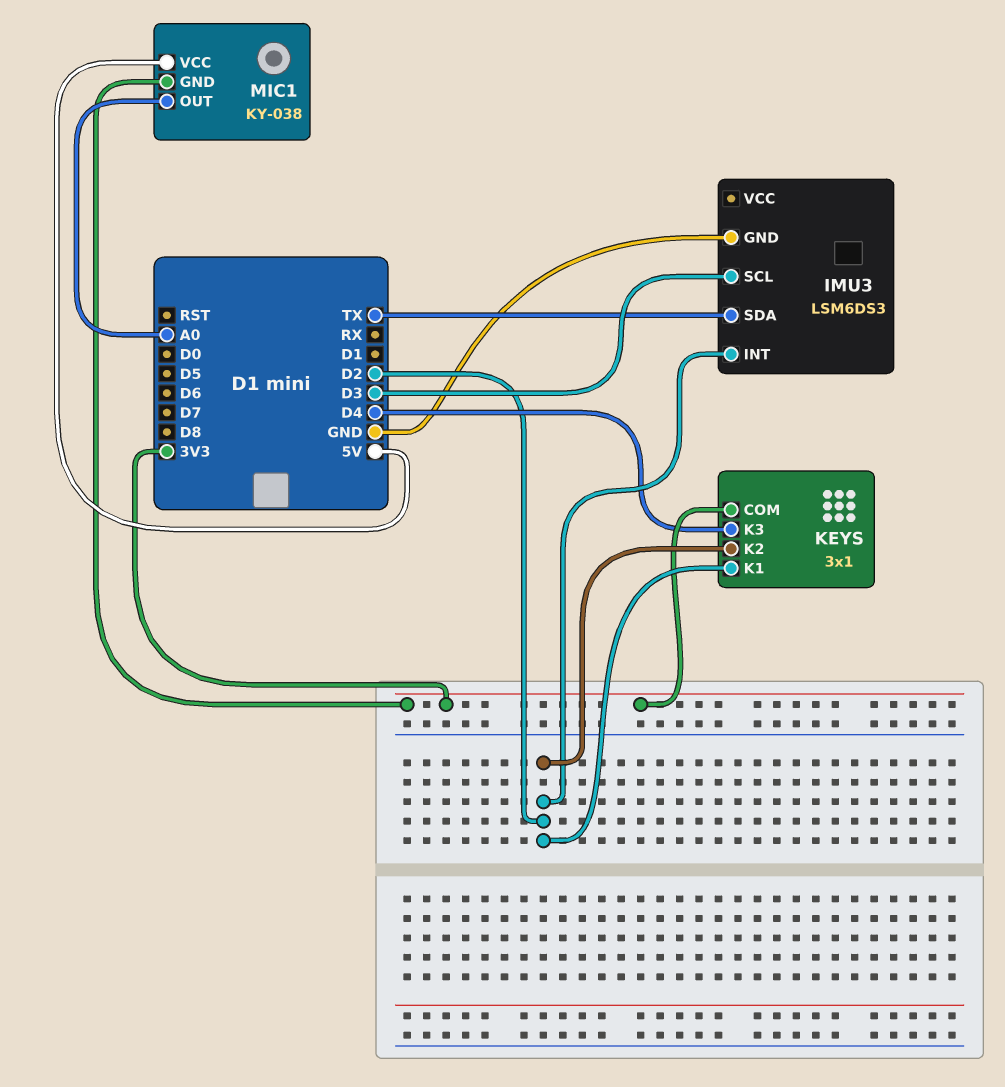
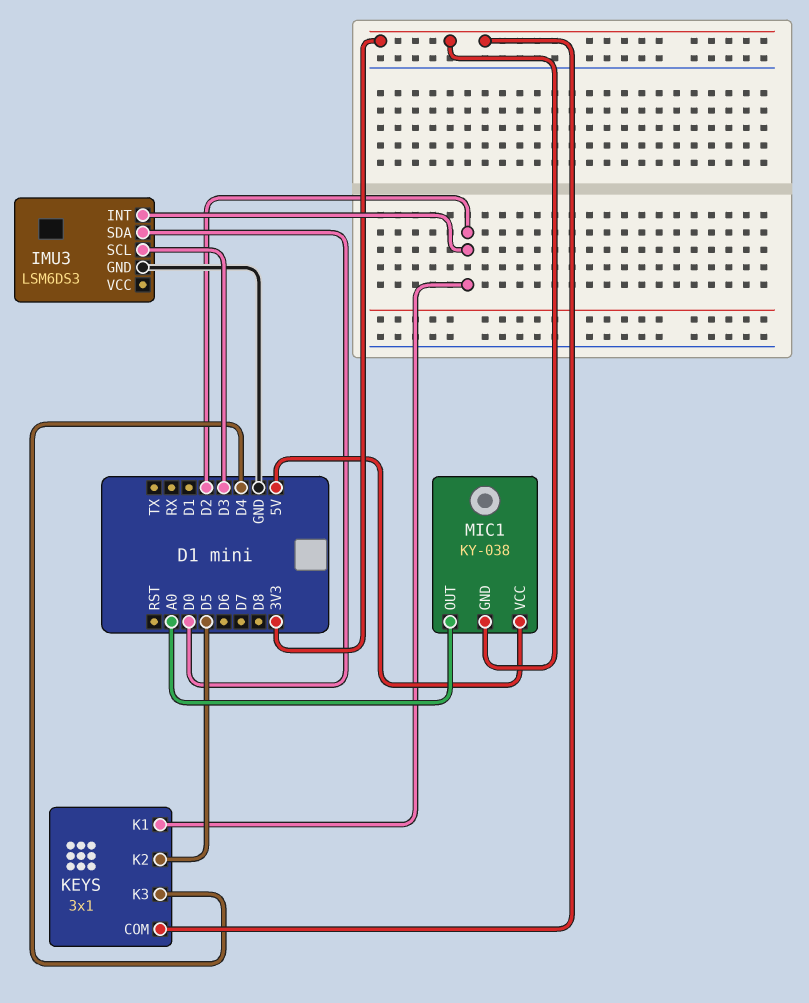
IMU3 pin SDA: TX -> D0
KEYS pin K2: D2 -> D5

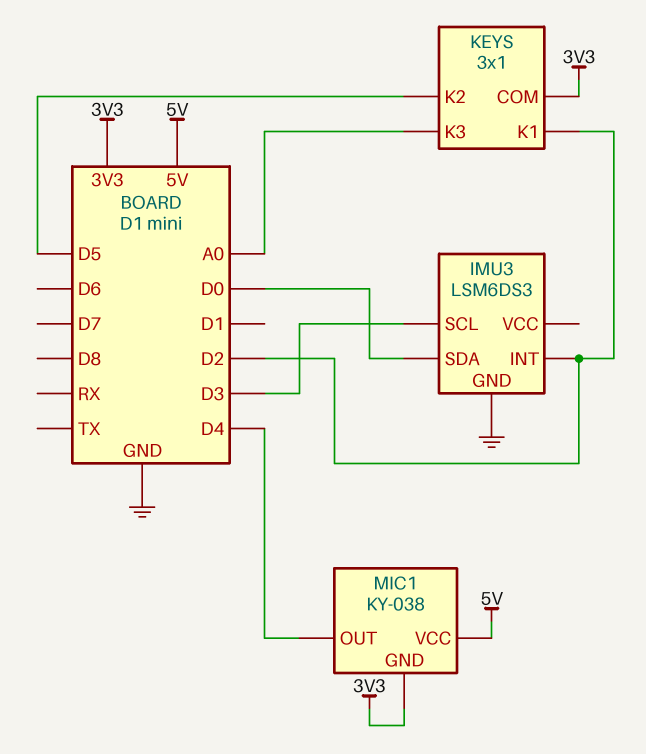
KEYS pin K3: D4 -> A0
MIC1 pin OUT: A0 -> D4

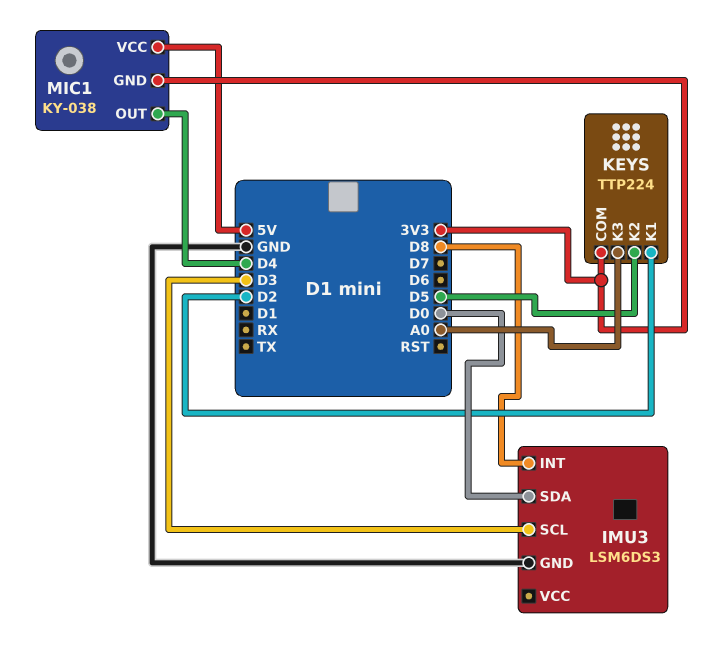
IMU3 pin INT: D2 -> D8
KEYS: 3x1 -> TTP224

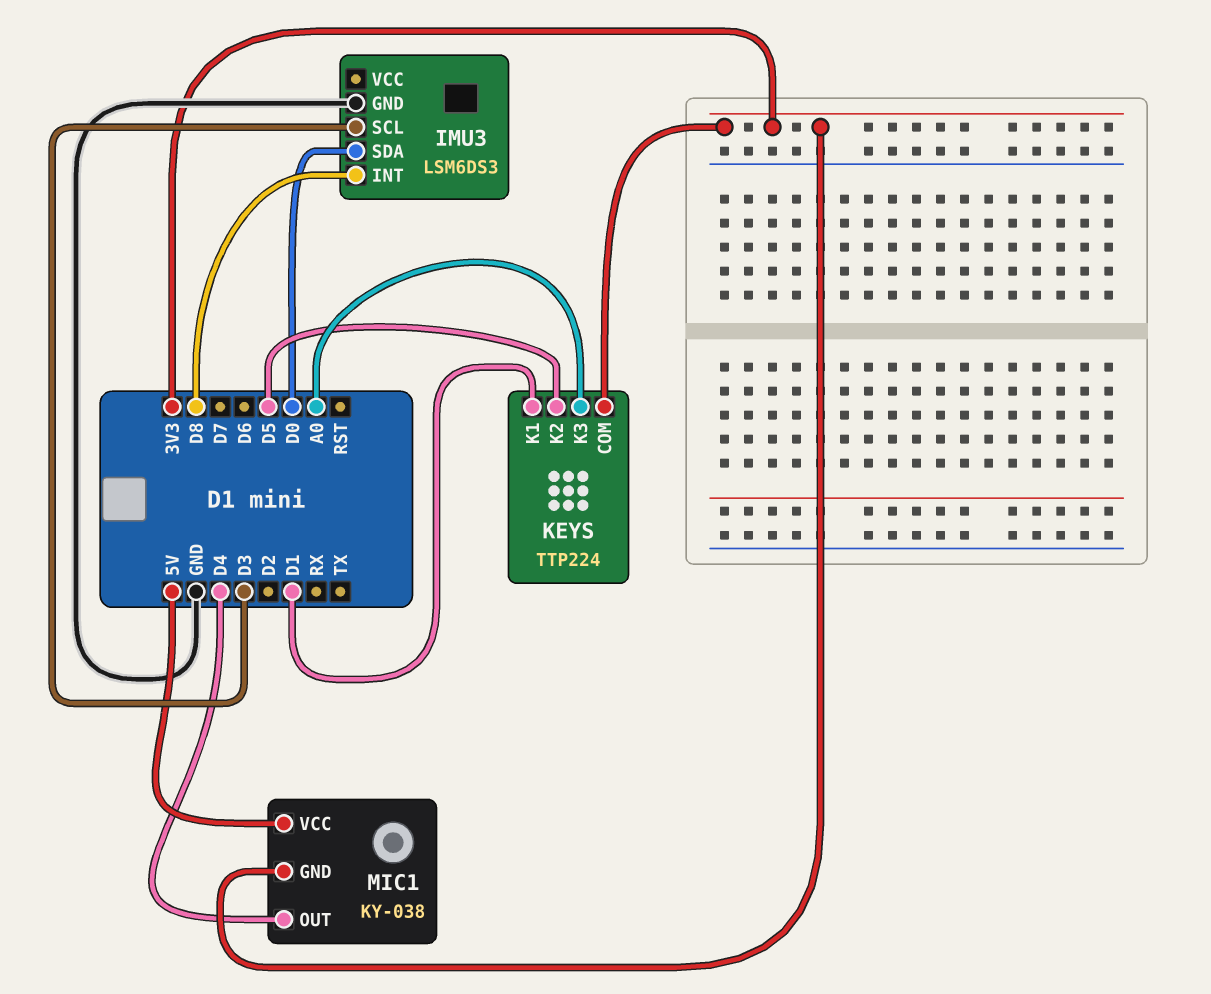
KEYS pin K1: D2 -> D1

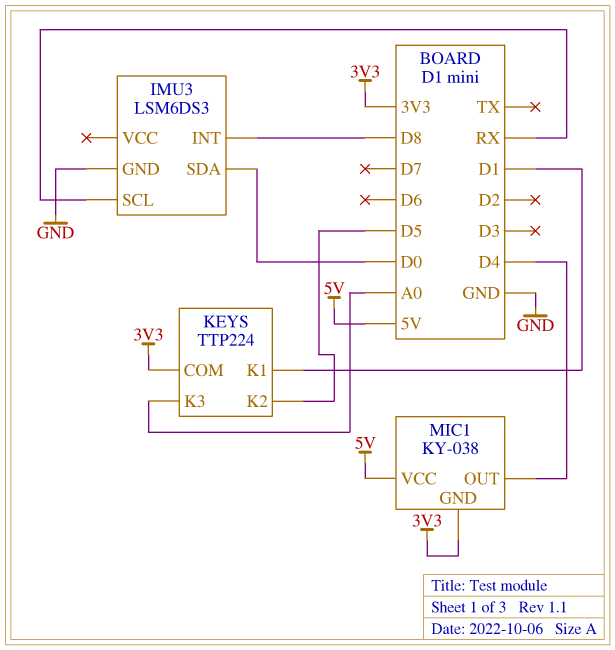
IMU3 pin SCL: D3 -> RX

